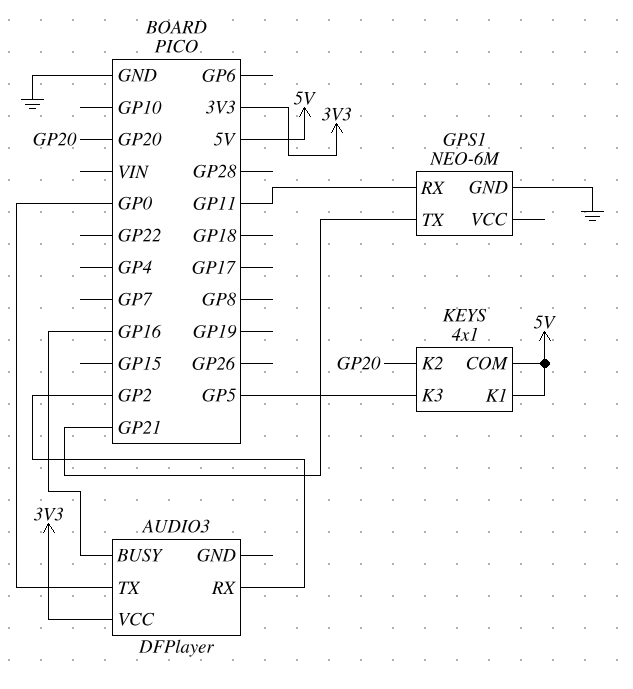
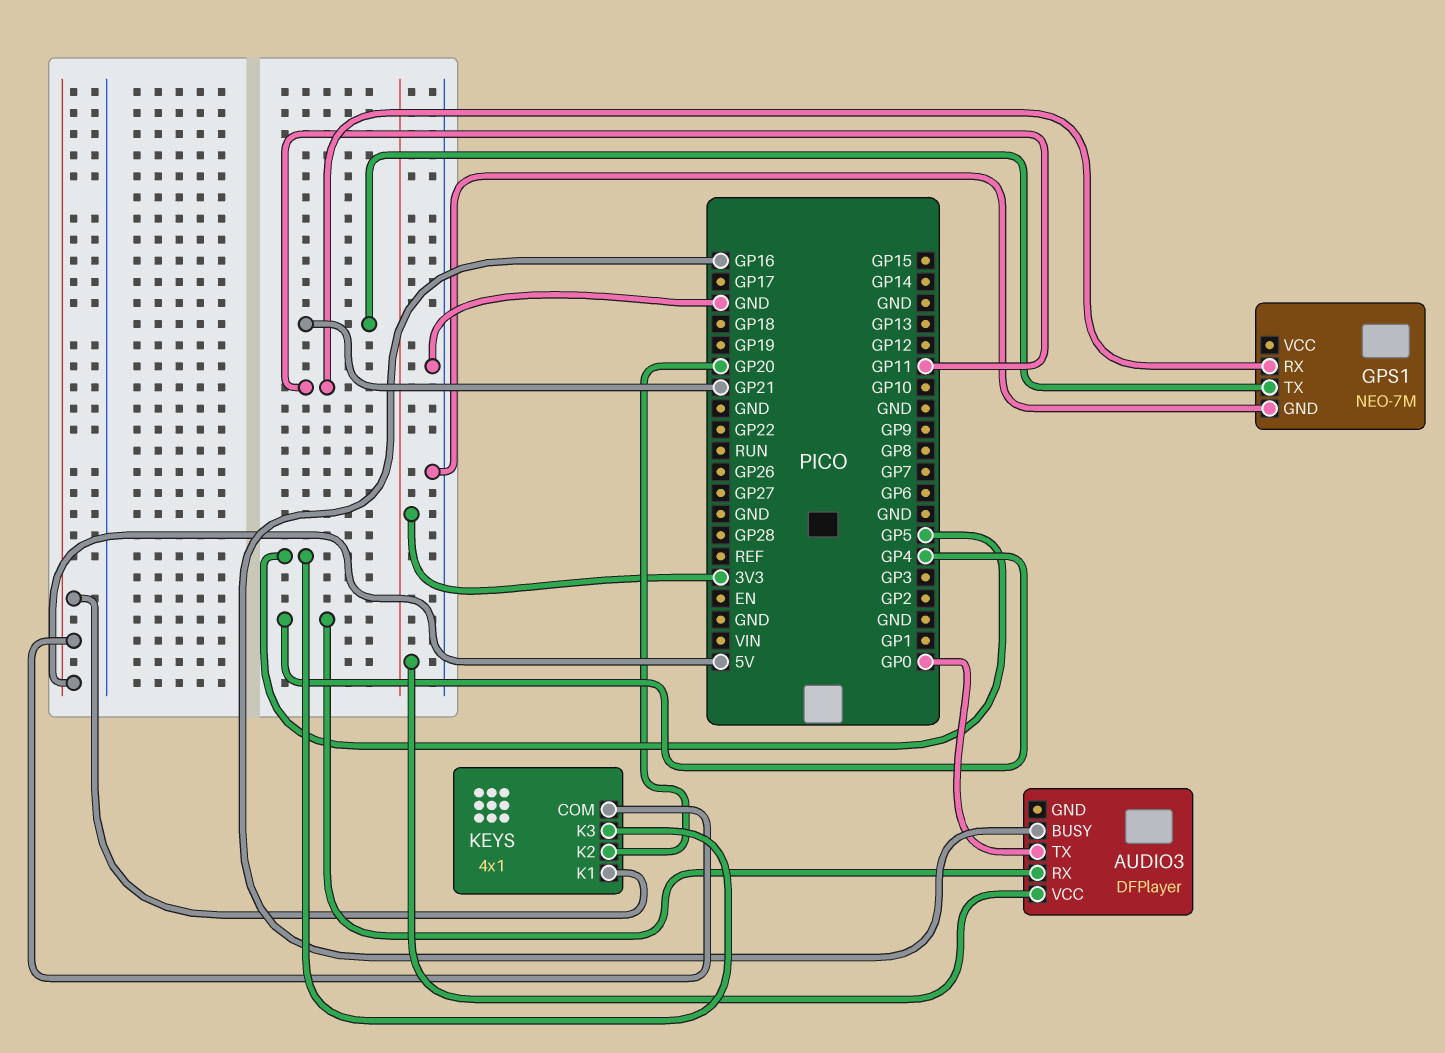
AUDIO3 pin RX: GP2 -> GP4
GPS1: NEO-6M -> NEO-7M

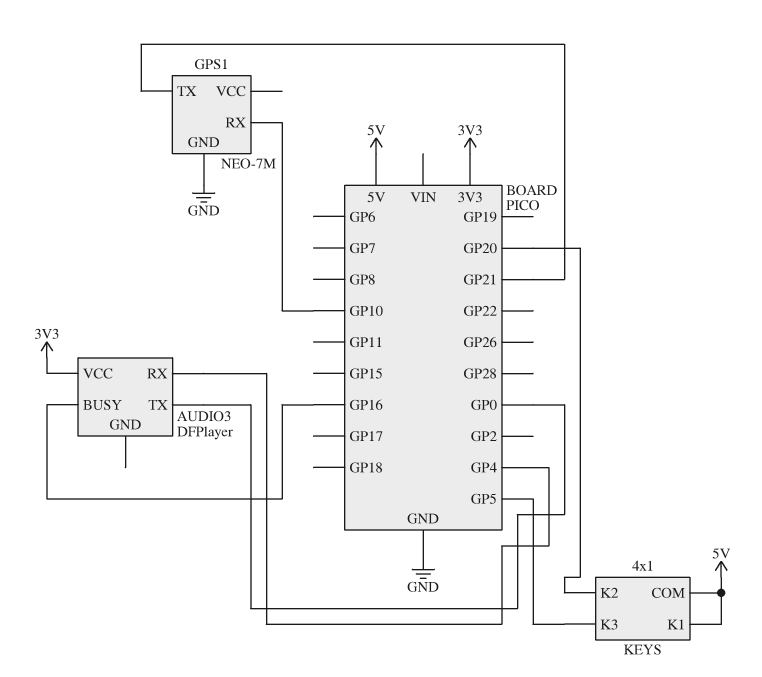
GPS1 pin RX: GP11 -> GP10

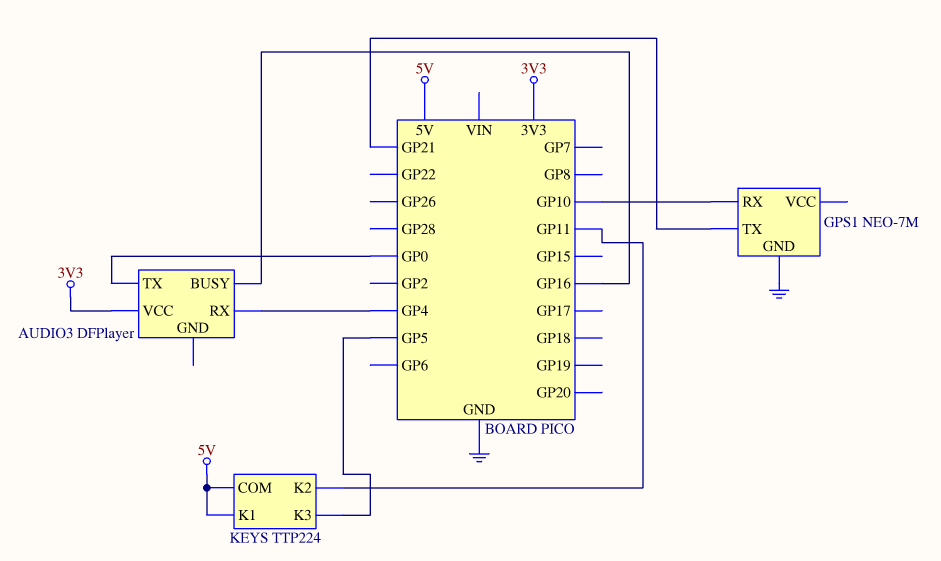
KEYS: 4x1 -> TTP224
KEYS pin K2: GP20 -> GP11

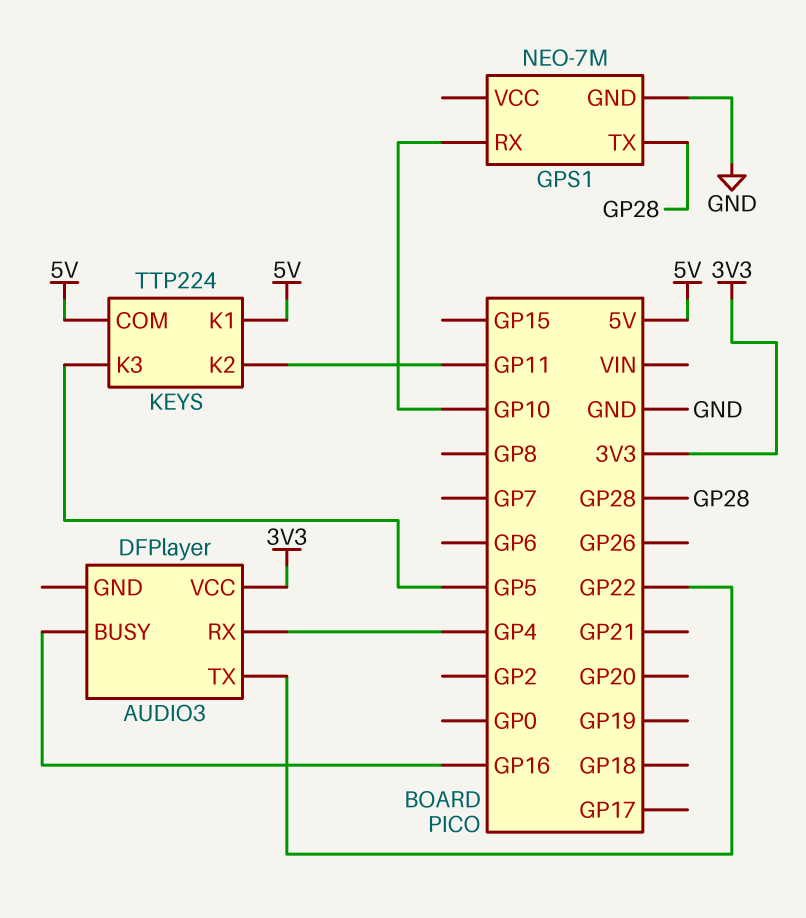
AUDIO3 pin TX: GP0 -> GP22
GPS1 pin TX: GP21 -> GP28

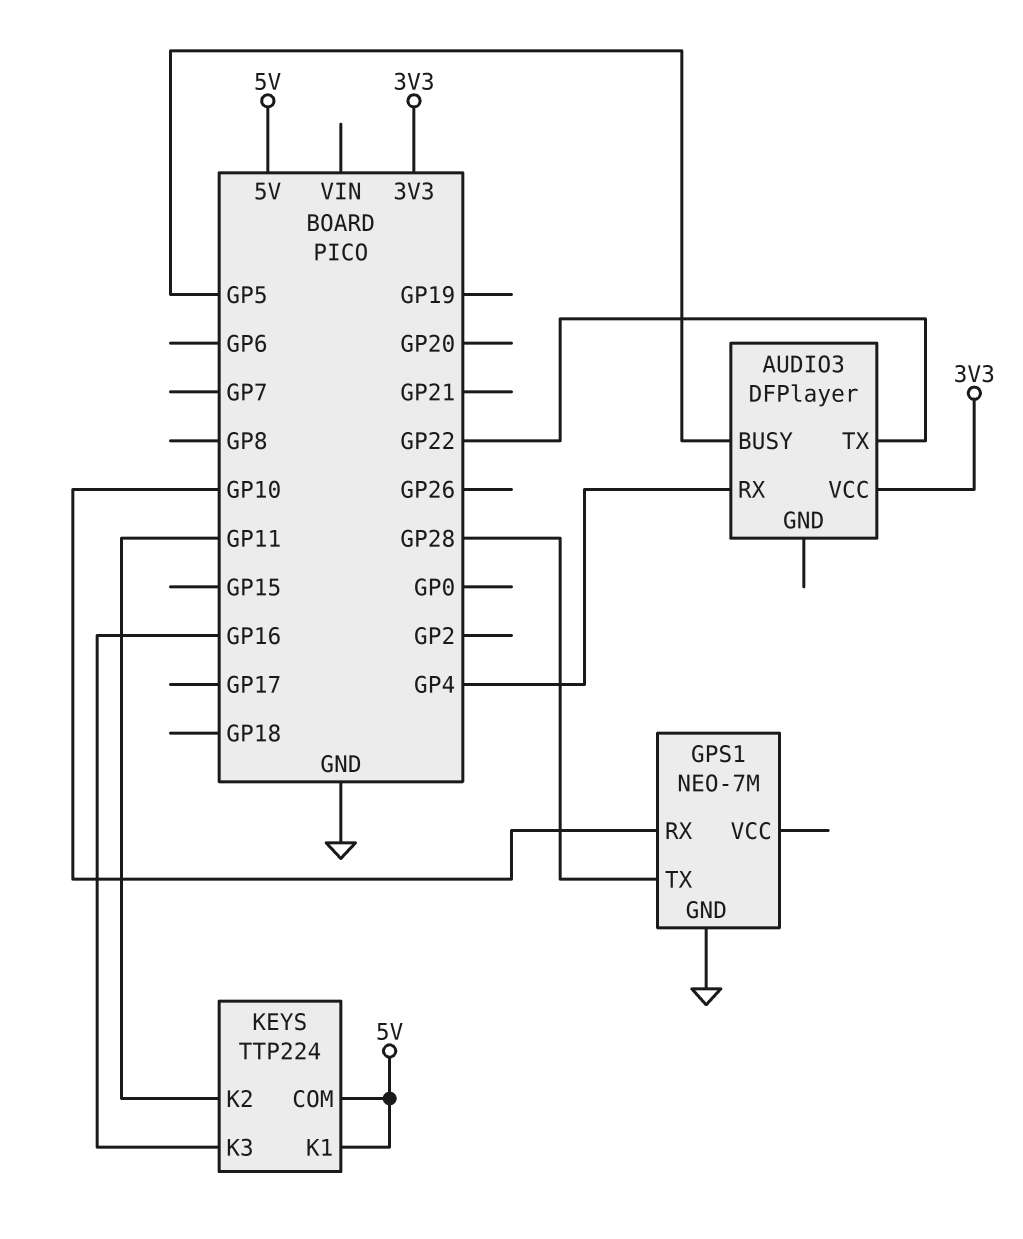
AUDIO3 pin BUSY: GP16 -> GP5
KEYS pin K3: GP5 -> GP16

